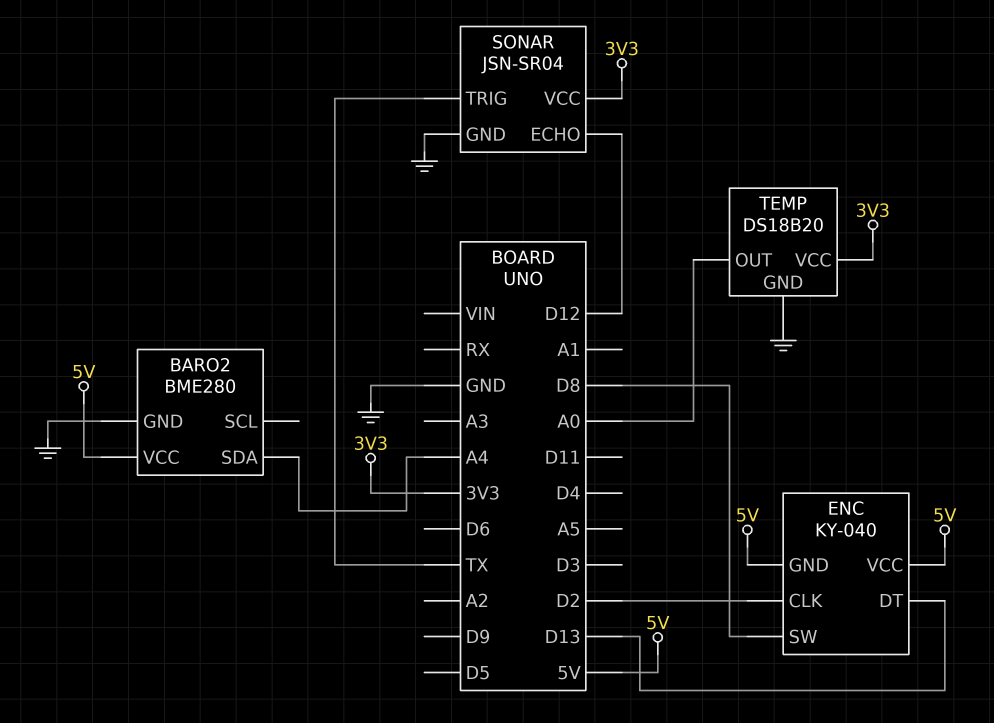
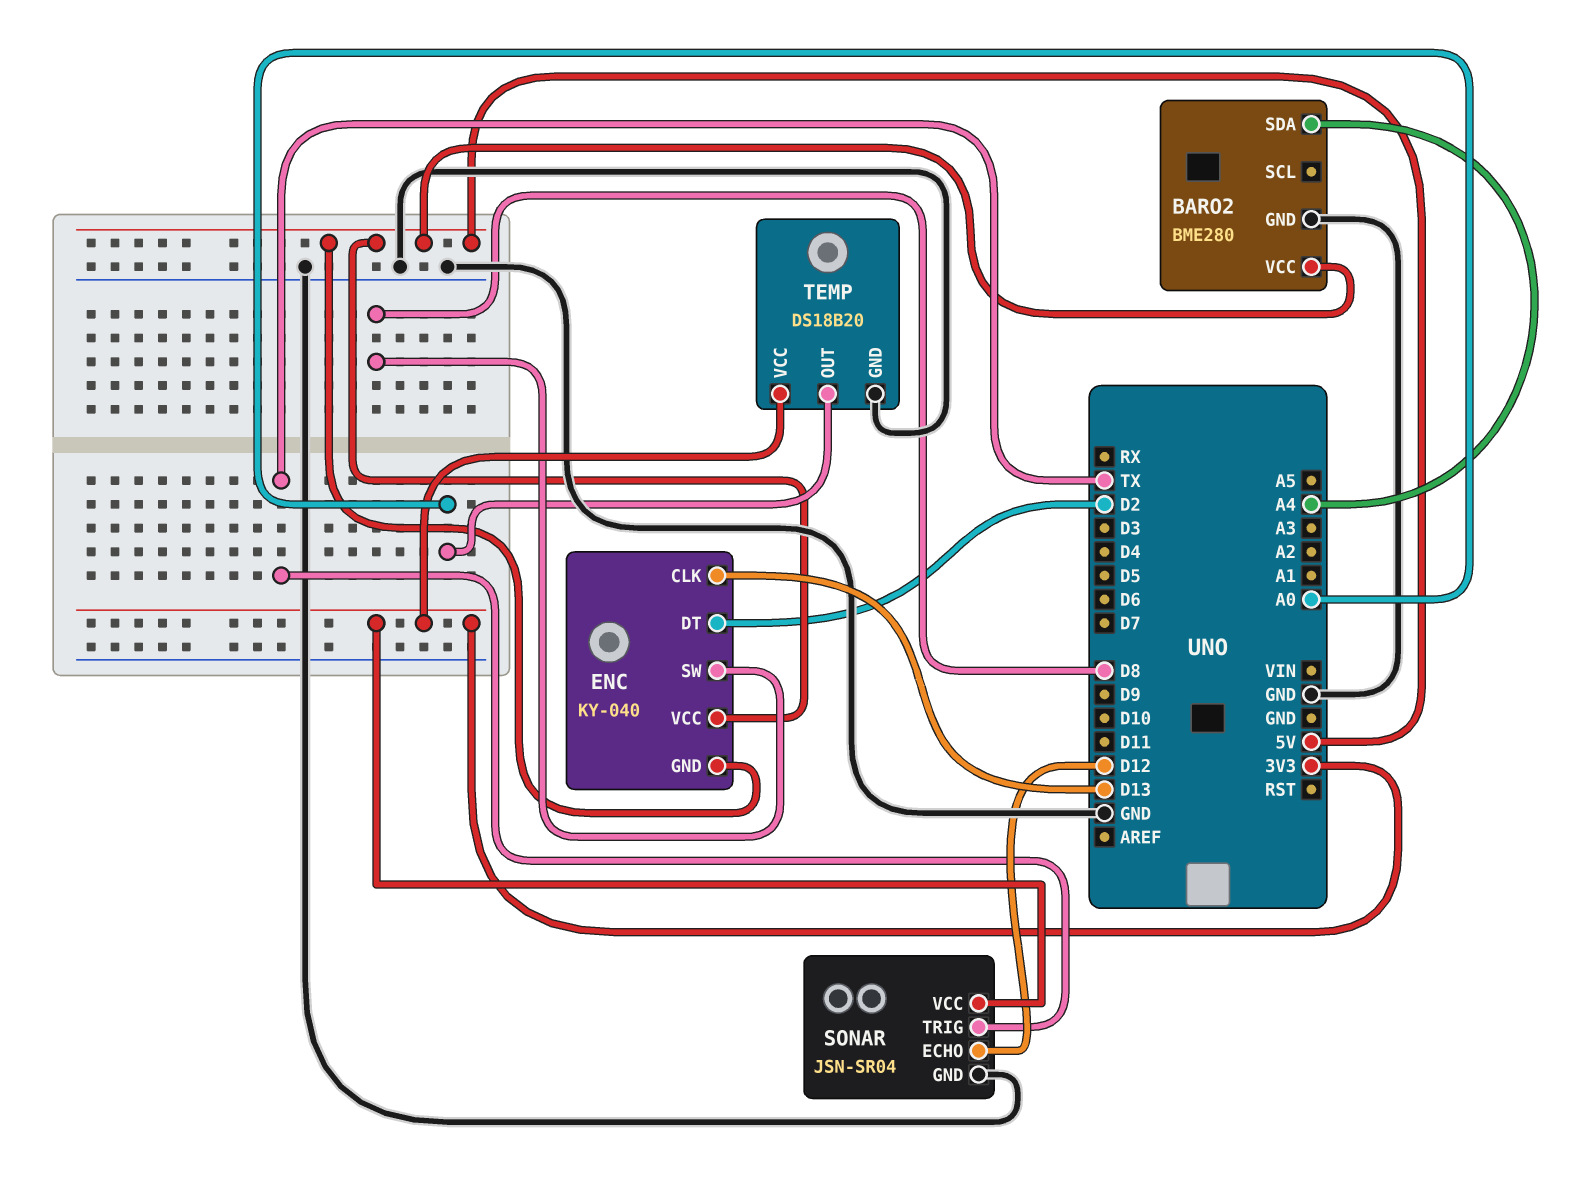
ENC pin CLK: D2 -> D13
ENC pin DT: D13 -> D2

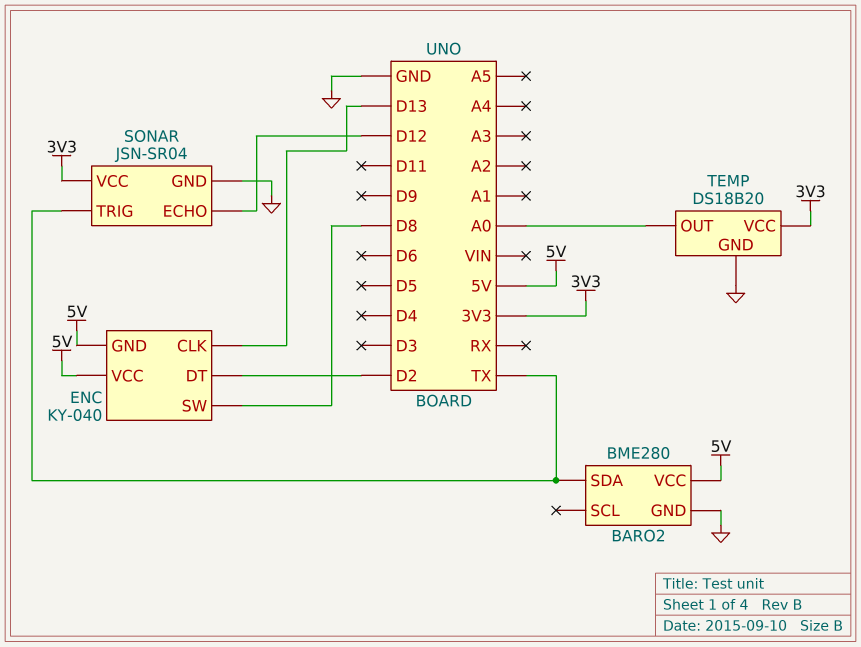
BARO2 pin SDA: A4 -> TX

